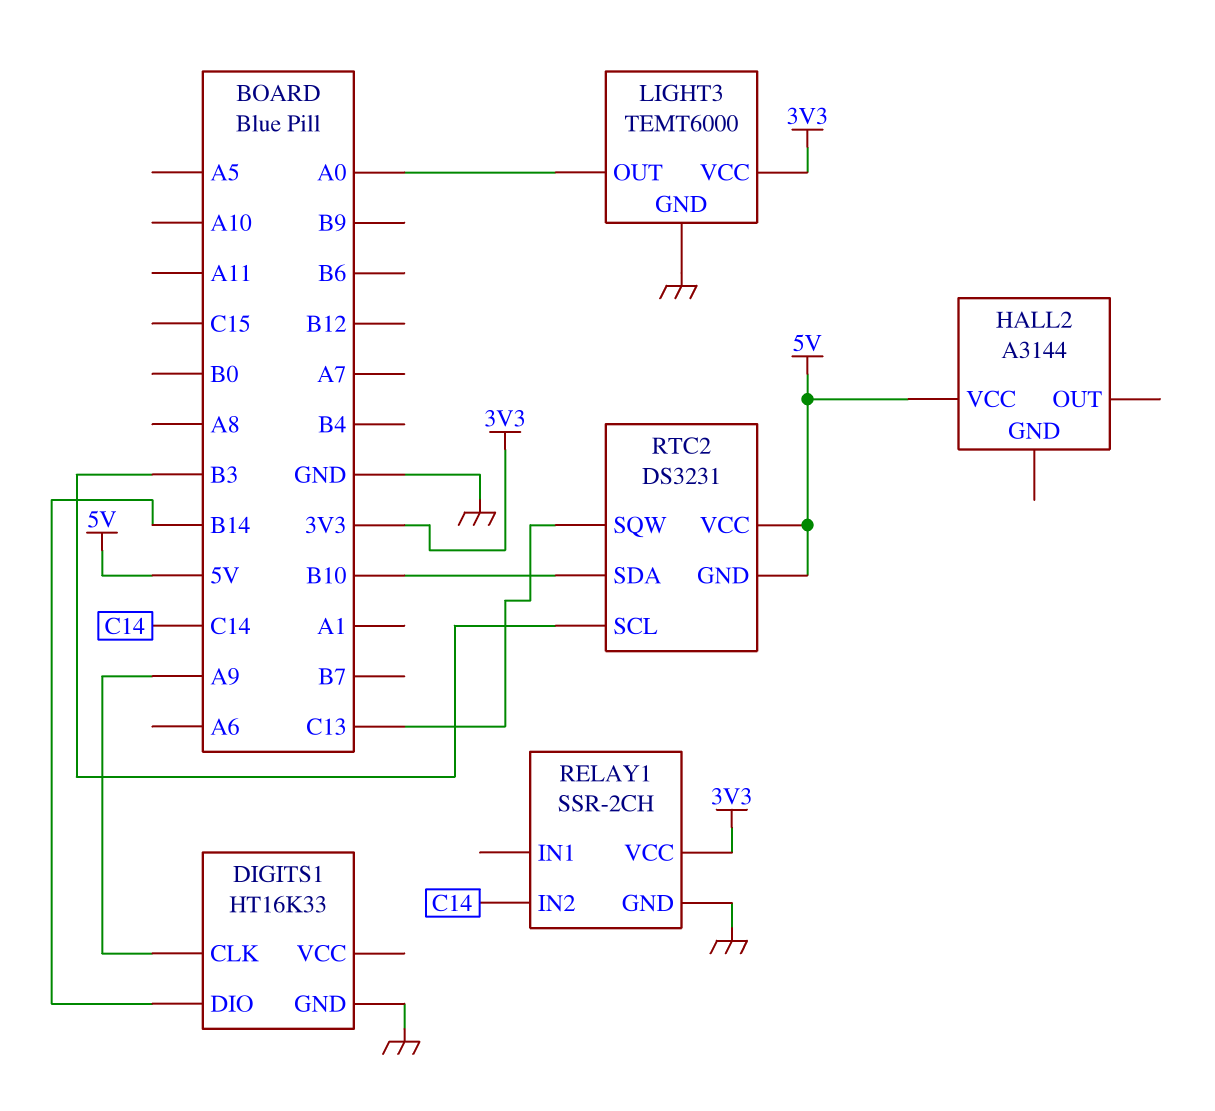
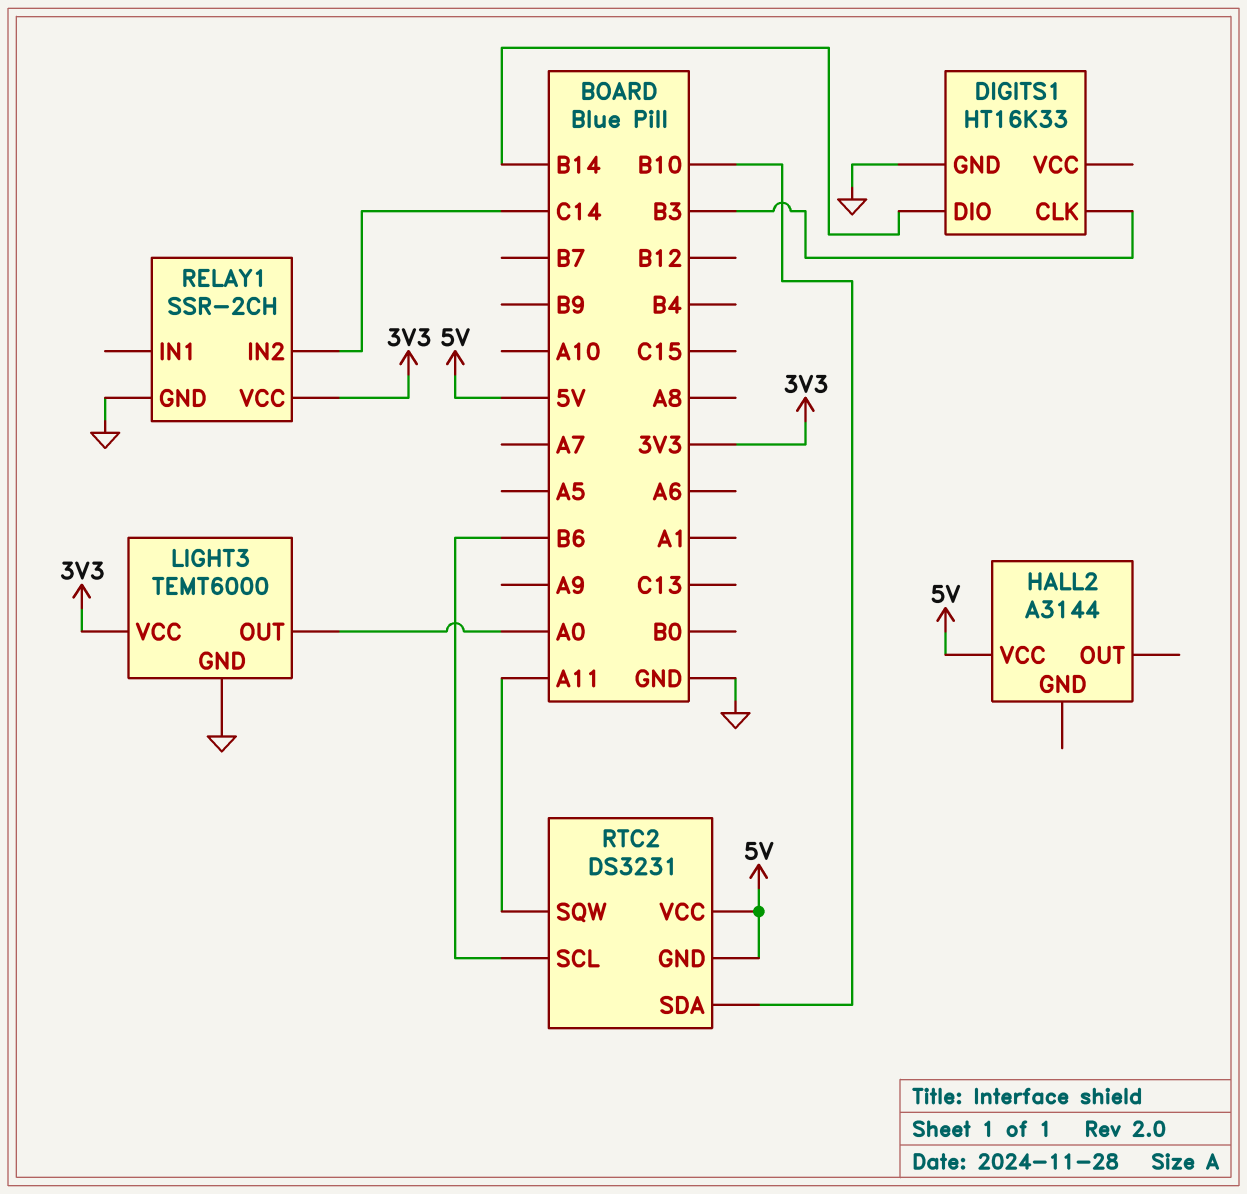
DIGITS1 pin CLK: A9 -> B3
RTC2 pin SCL: B3 -> B6
RTC2 pin SQW: C13 -> A11

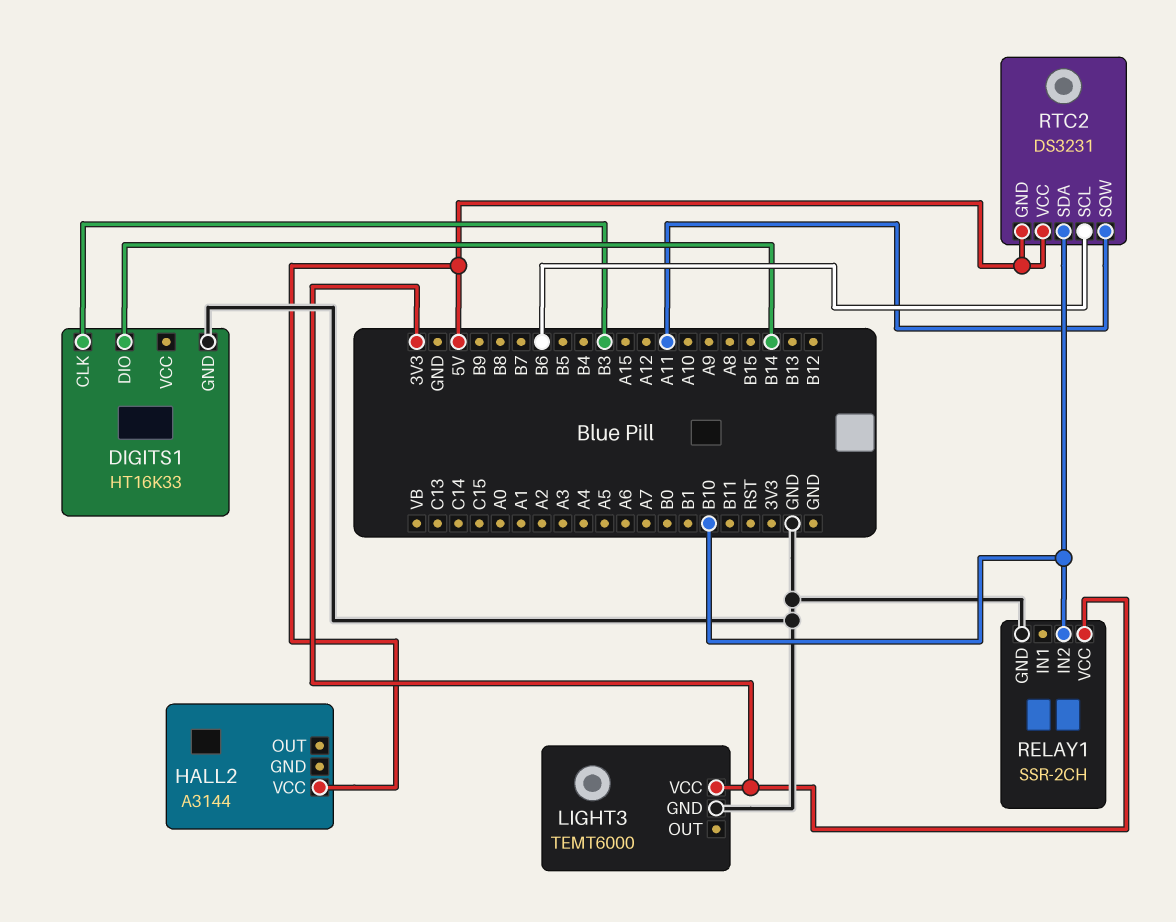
LIGHT3 pin OUT: A0 -> none
RELAY1 pin IN2: C14 -> B10

